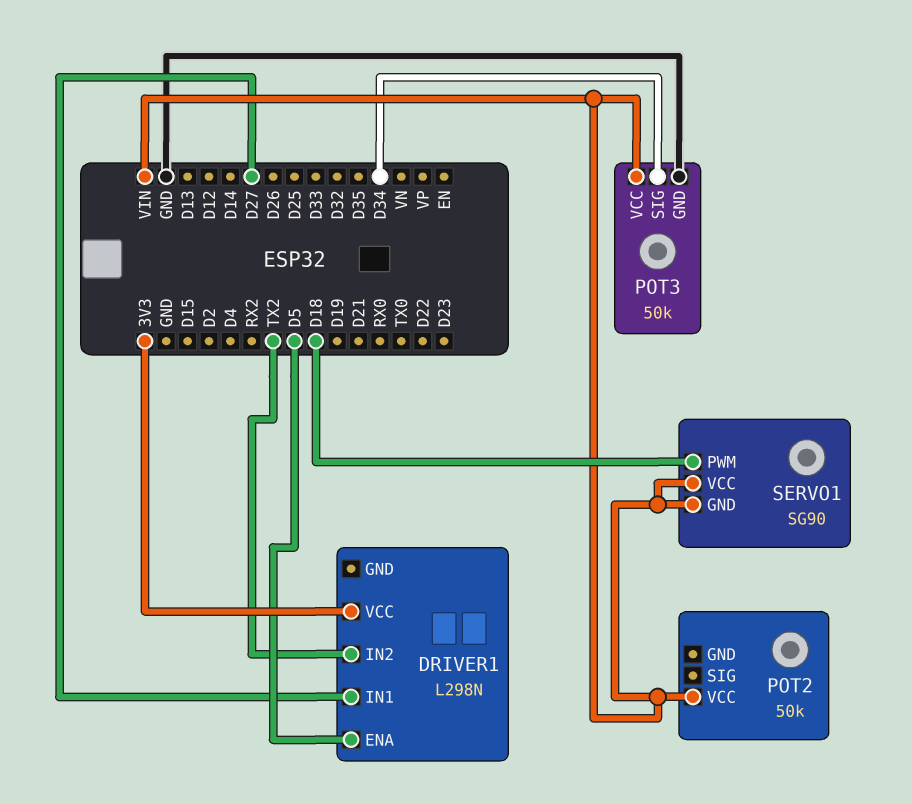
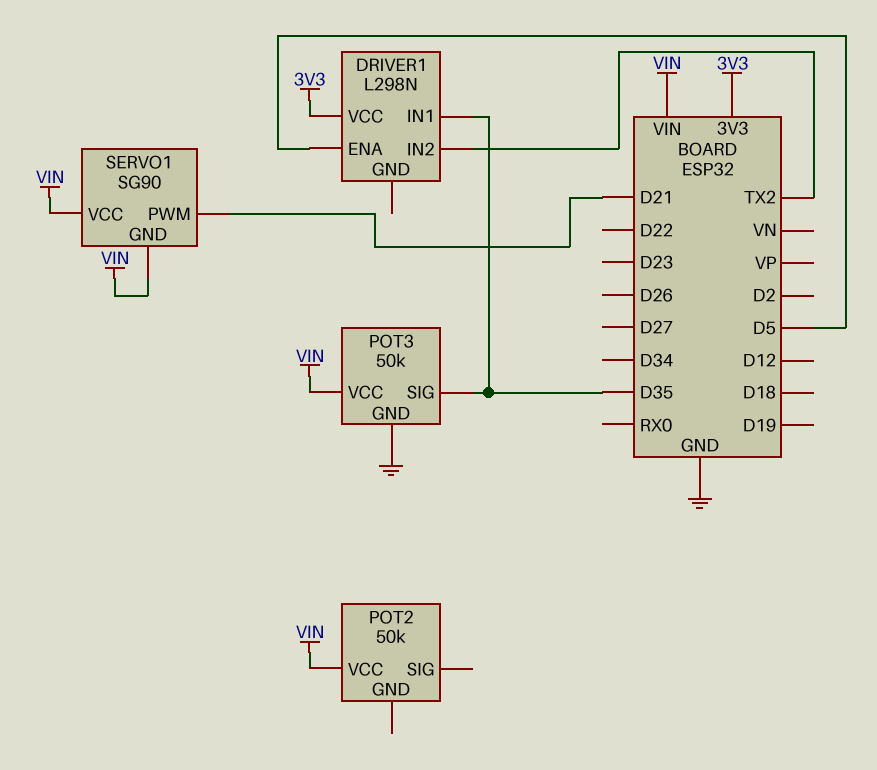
DRIVER1 pin IN1: D27 -> D35
POT3 pin SIG: D34 -> D35
SERVO1 pin PWM: D18 -> D21

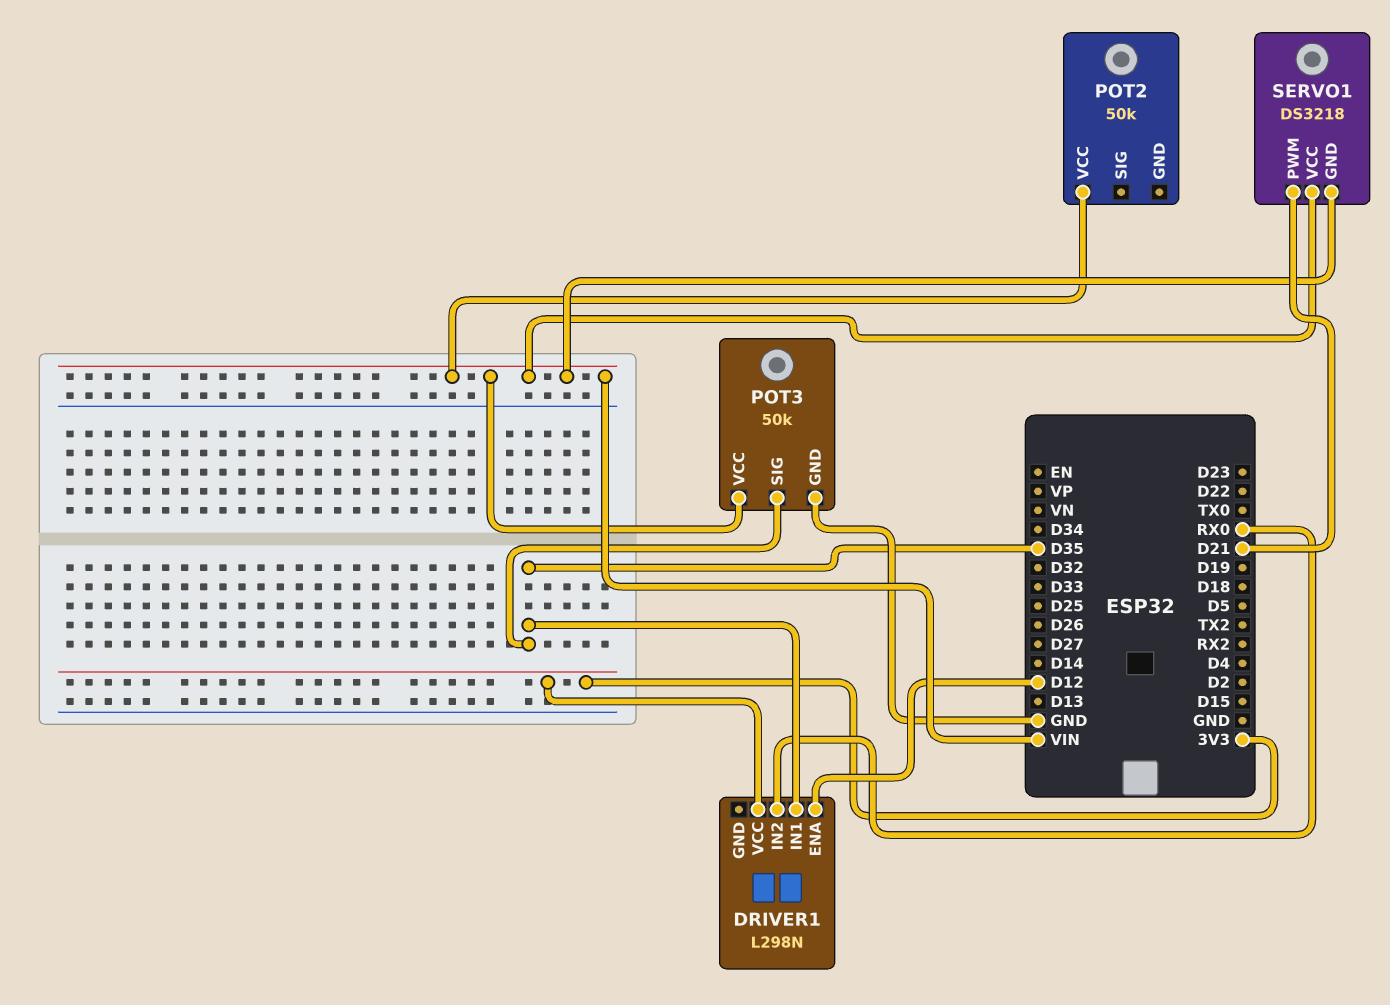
DRIVER1 pin ENA: D5 -> D12
DRIVER1 pin IN2: TX2 -> RX0
SERVO1: SG90 -> DS3218

